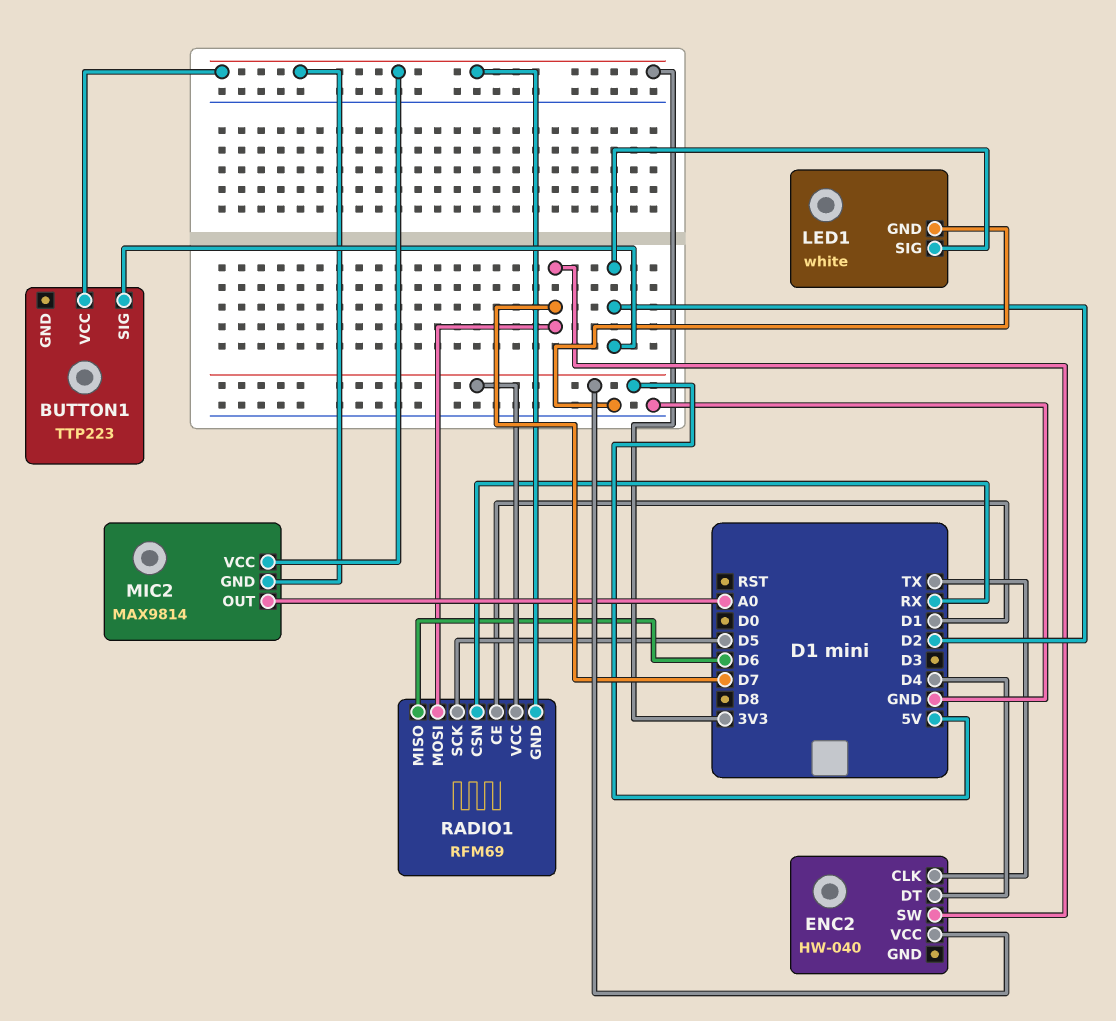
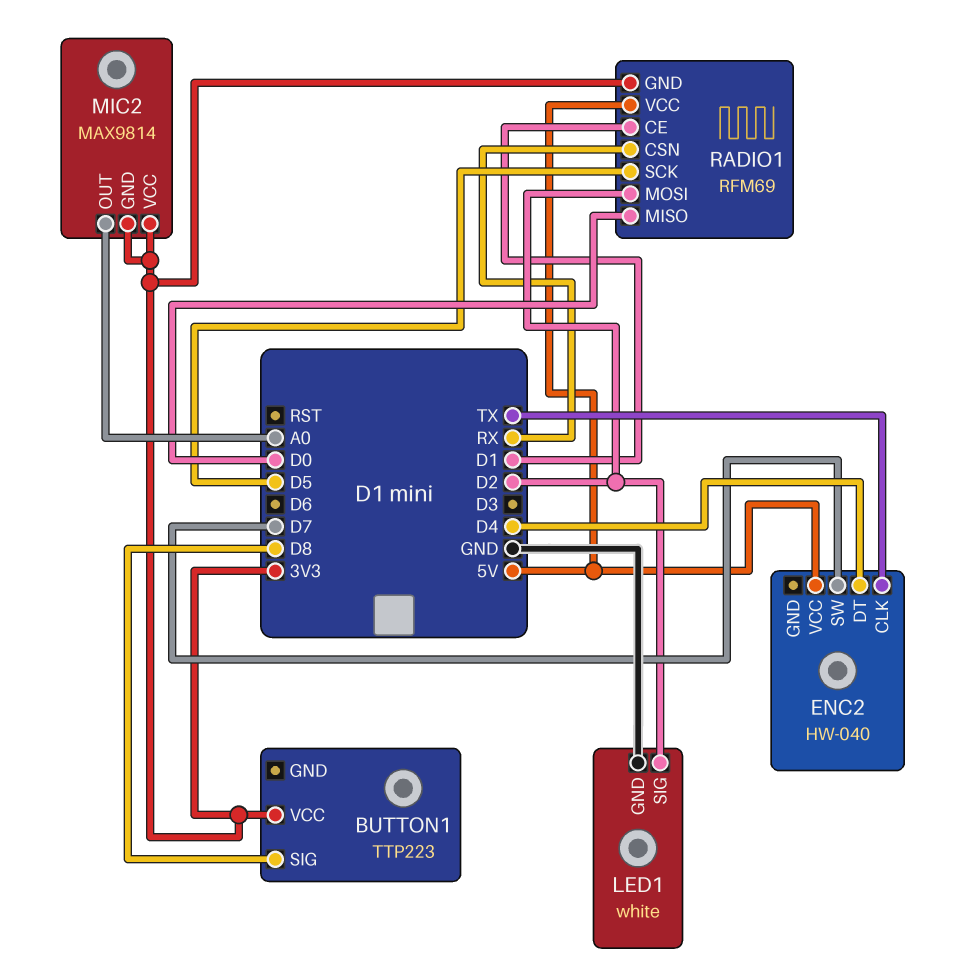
BUTTON1 pin SIG: D2 -> D8
RADIO1 pin MISO: D6 -> D0
RADIO1 pin MOSI: D7 -> D2

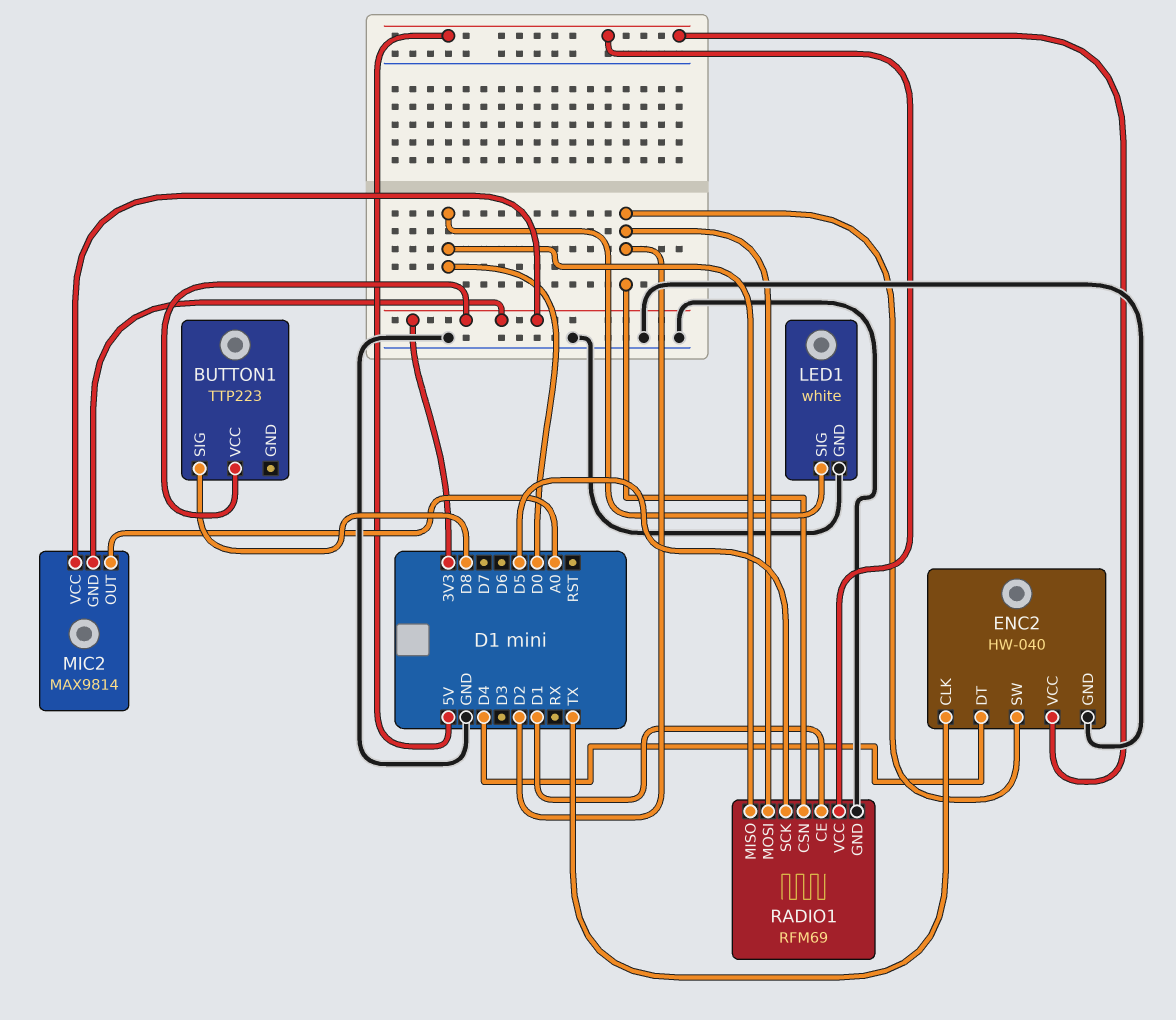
ENC2 pin GND: none -> GND
ENC2 pin SW: D7 -> D2
LED1 pin SIG: D2 -> D0
RADIO1 pin CSN: RX -> D2
RADIO1 pin GND: 3V3 -> GND

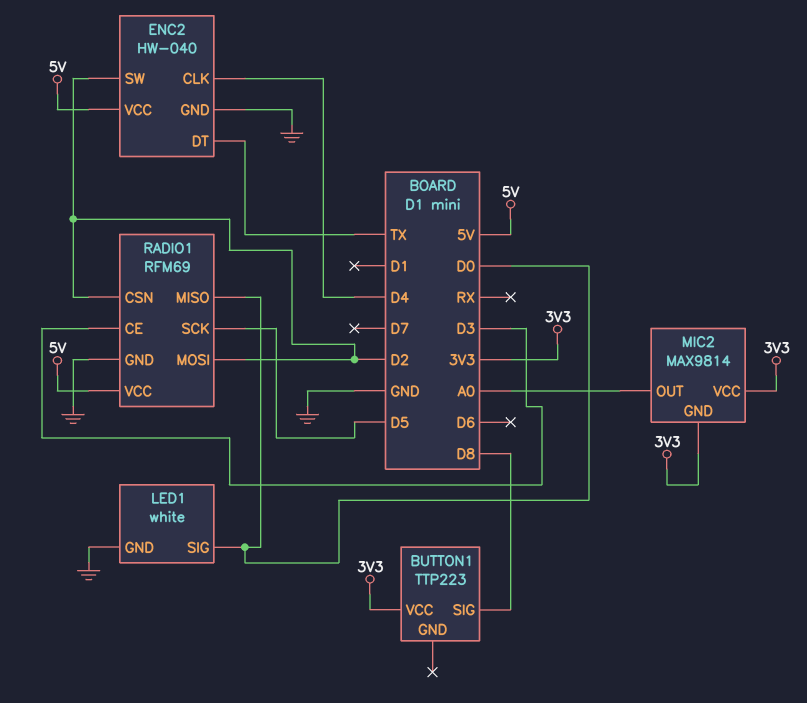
ENC2 pin CLK: TX -> D4
ENC2 pin DT: D4 -> TX
RADIO1 pin CE: D1 -> D3

